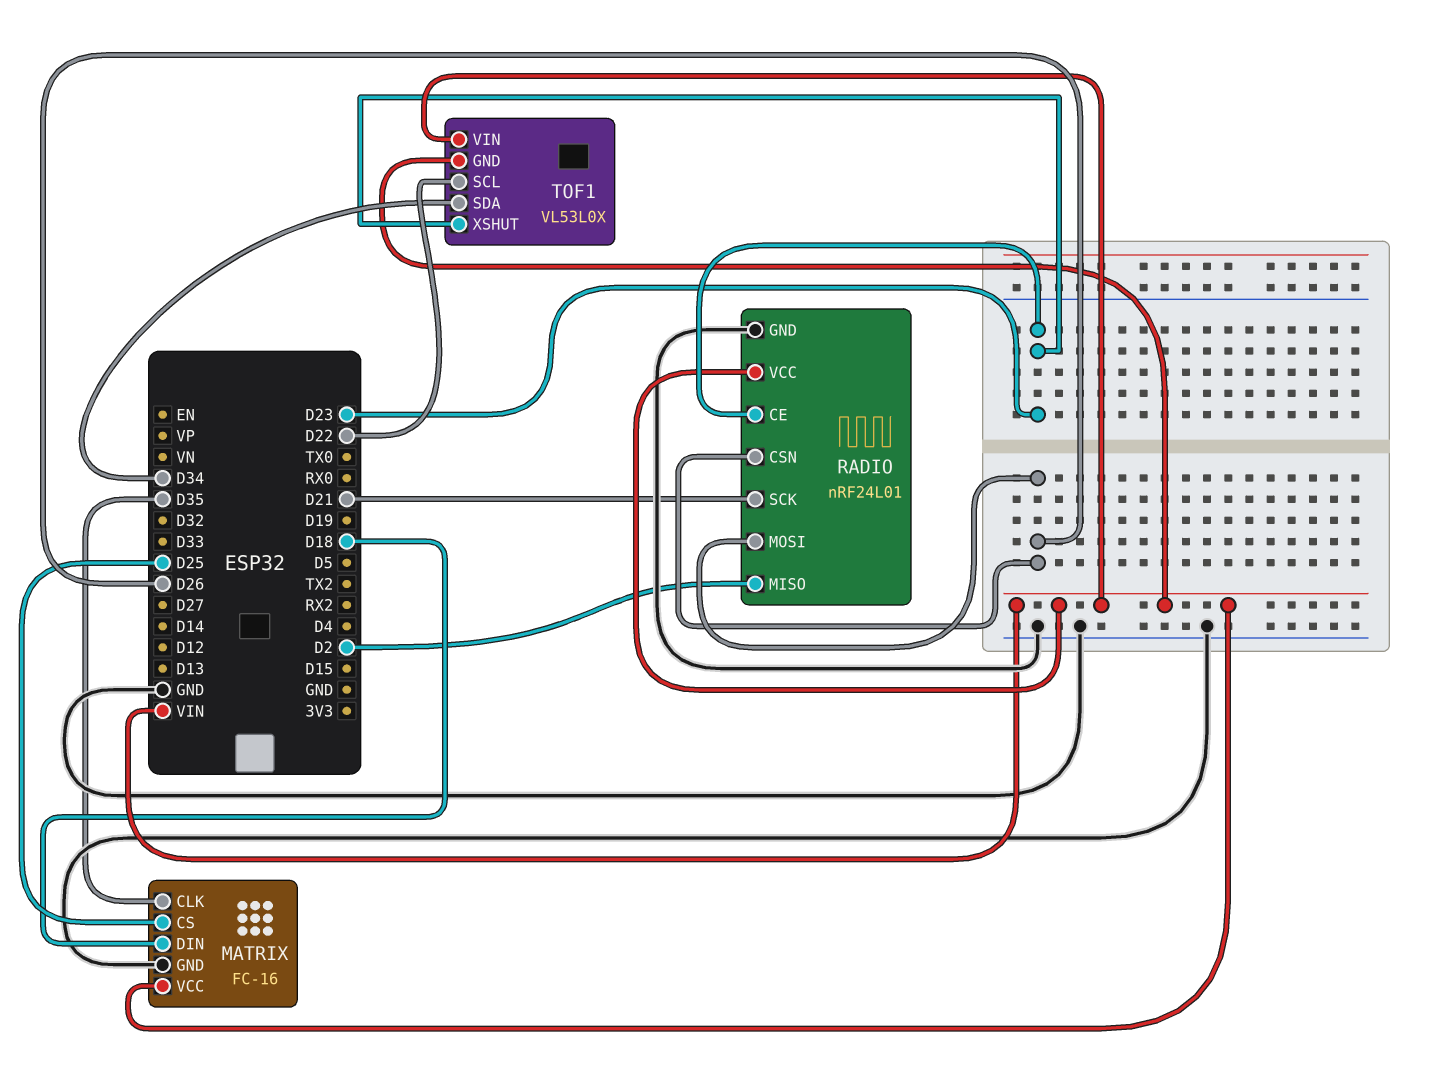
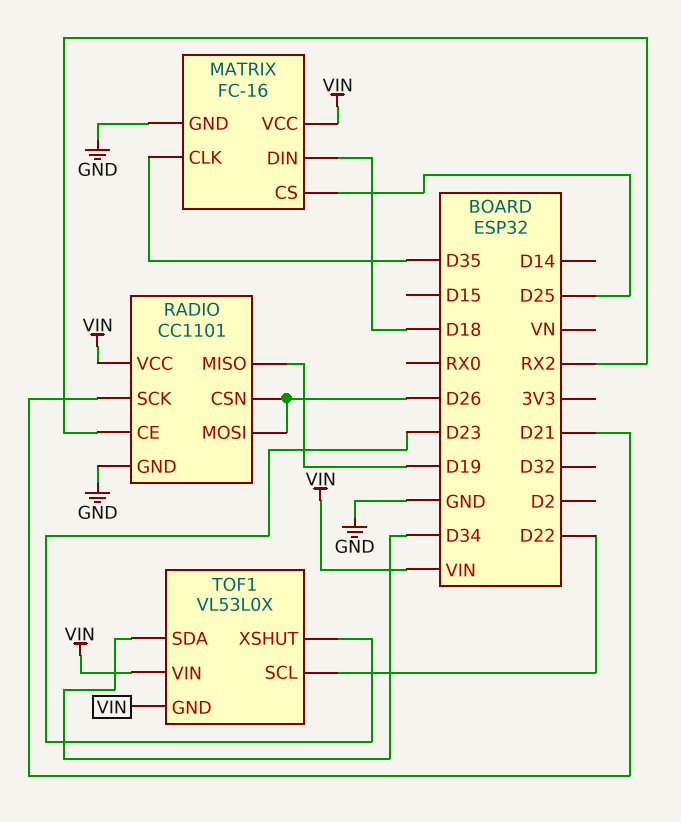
RADIO: nRF24L01 -> CC1101
RADIO pin CE: D23 -> RX2
RADIO pin MISO: D2 -> D19

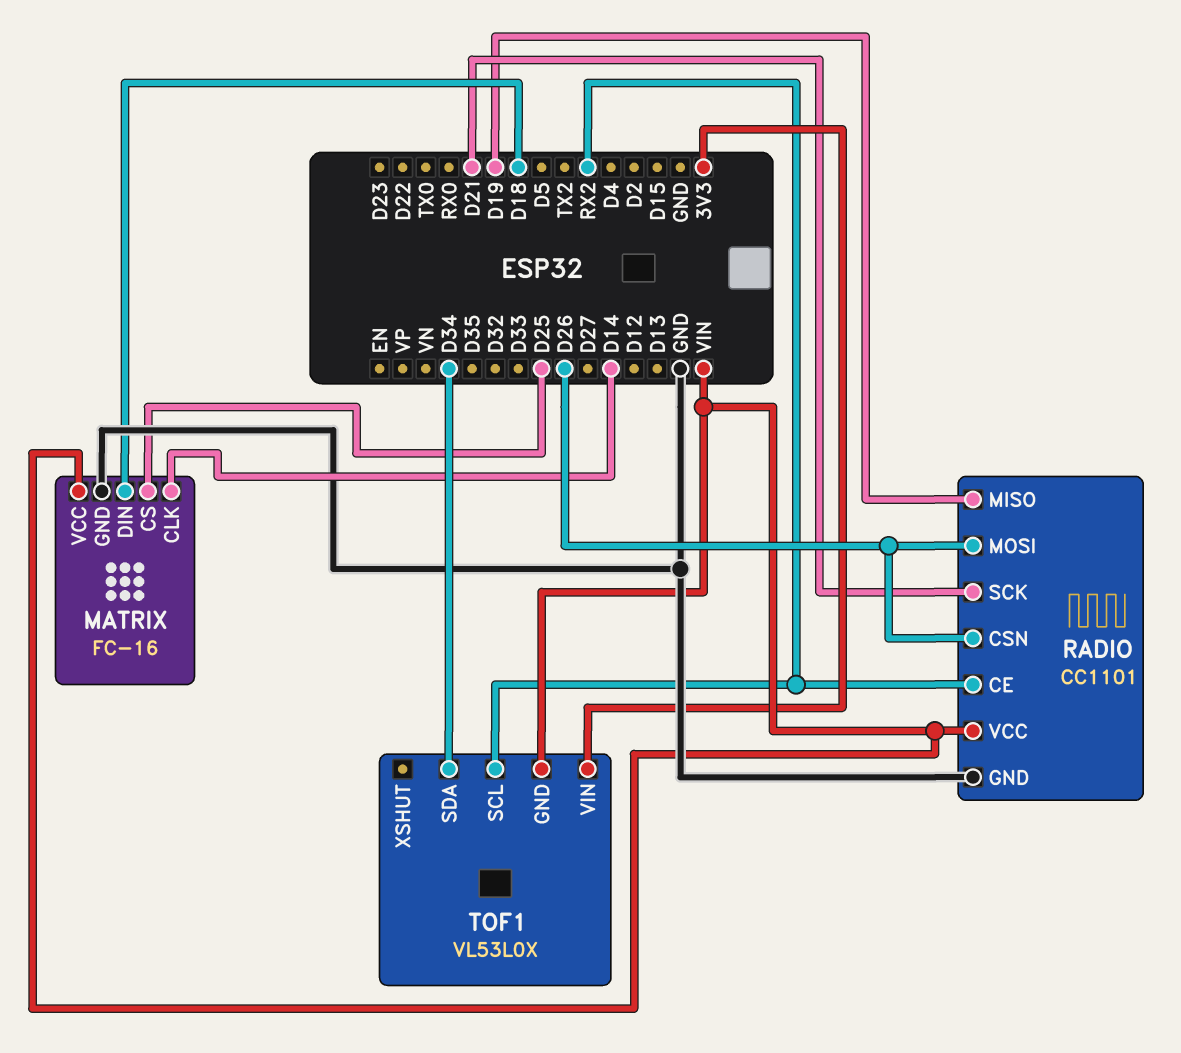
MATRIX pin CLK: D35 -> D14
TOF1 pin SCL: D22 -> RX2
TOF1 pin VIN: VIN -> 3V3
TOF1 pin XSHUT: D23 -> none

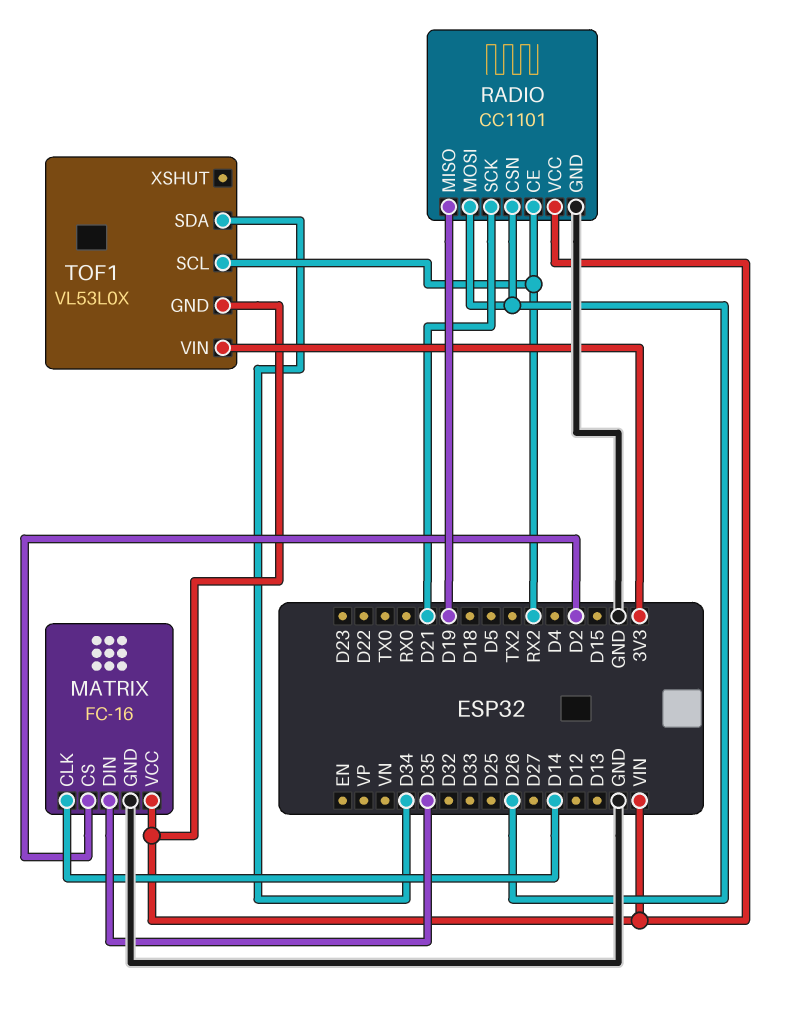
MATRIX pin CS: D25 -> D2
MATRIX pin DIN: D18 -> D35

